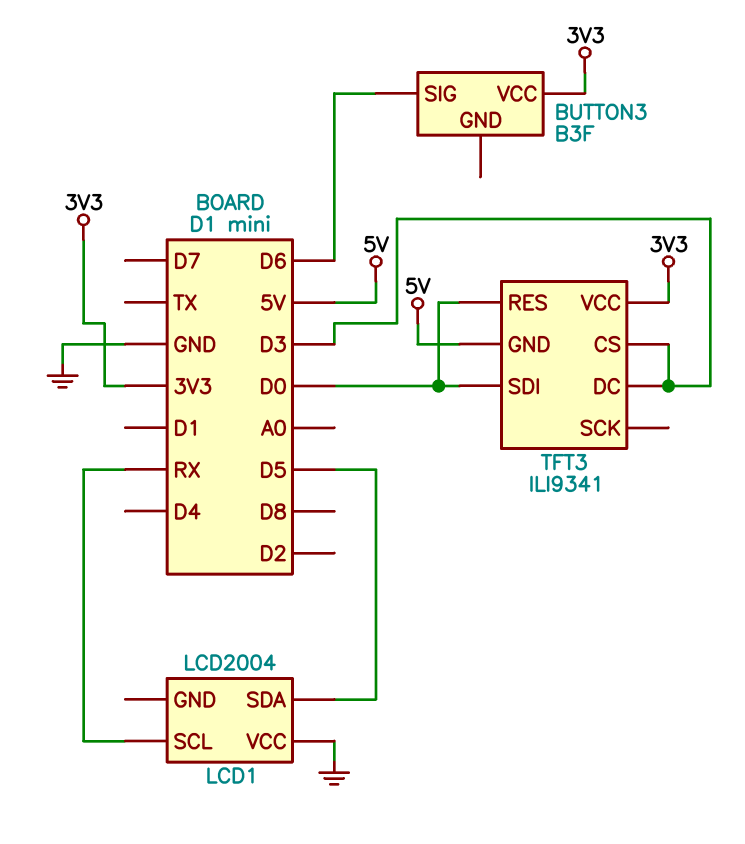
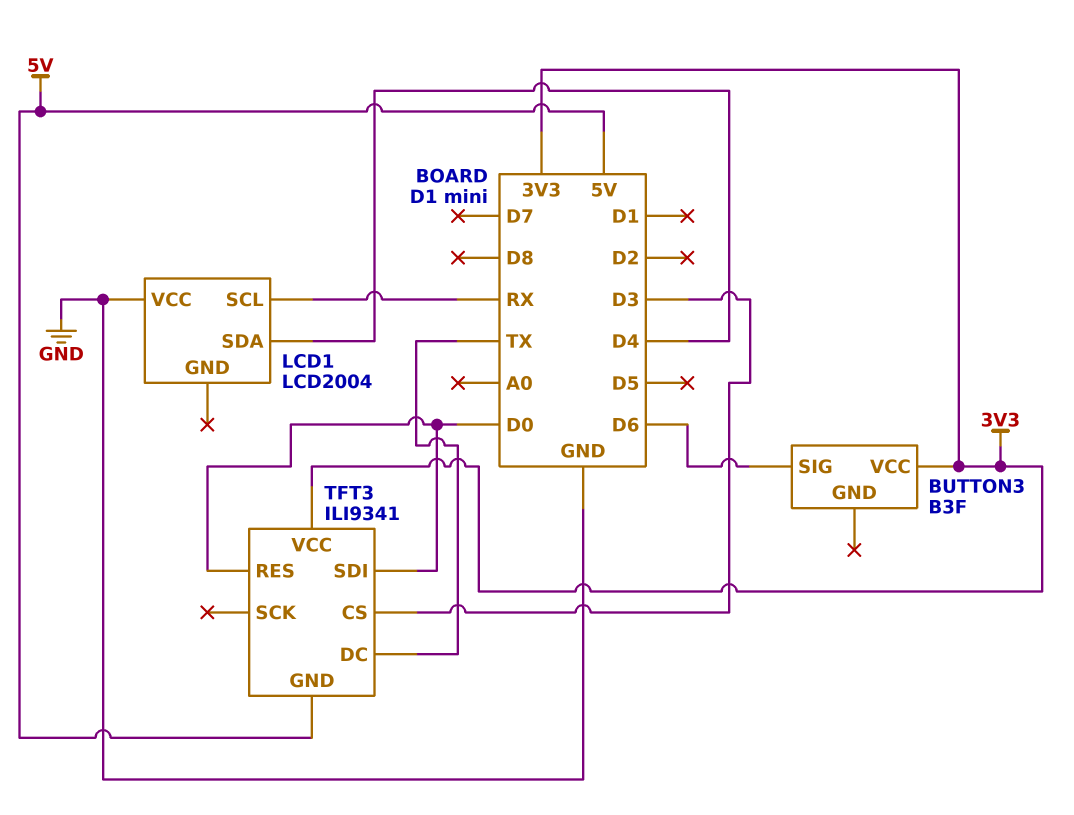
LCD1 pin SDA: D5 -> D4
TFT3 pin DC: D3 -> TX

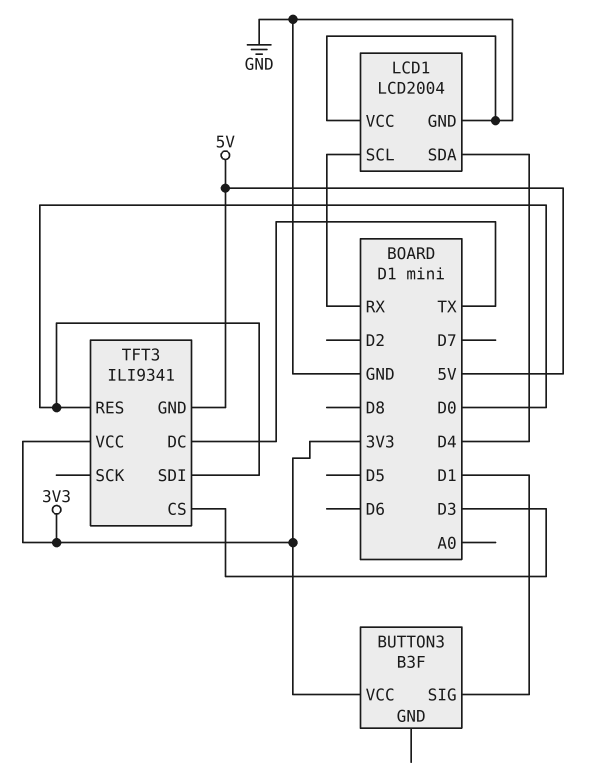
BUTTON3 pin SIG: D6 -> D1
LCD1 pin GND: none -> GND

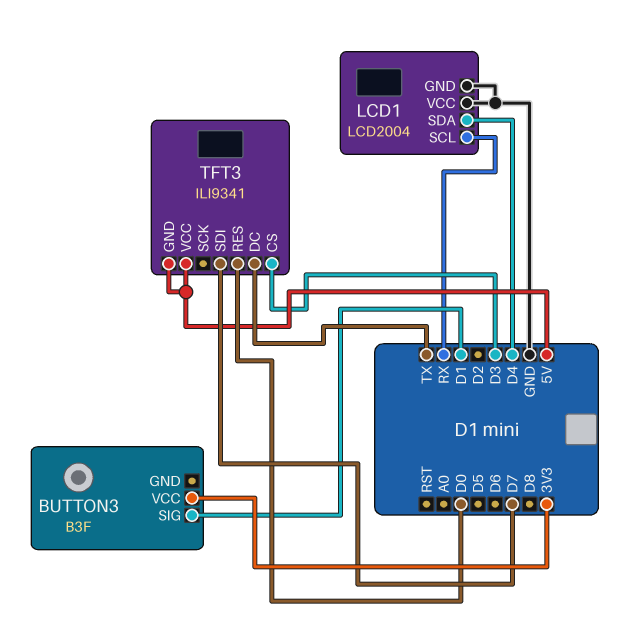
TFT3 pin SDI: D0 -> D7
TFT3 pin VCC: 3V3 -> 5V

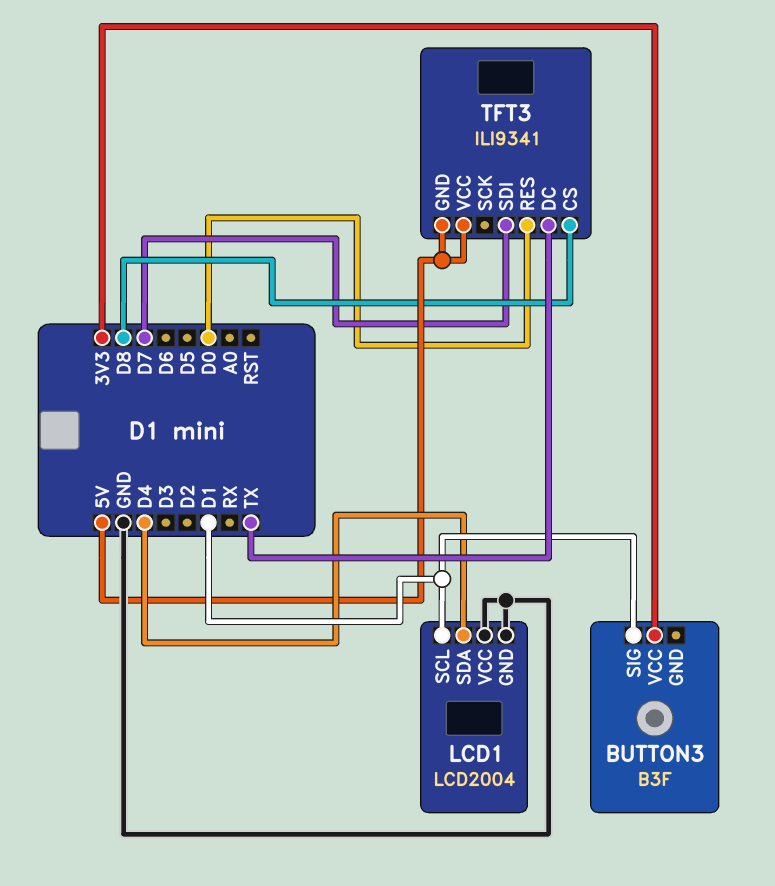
LCD1 pin SCL: RX -> D1
TFT3 pin CS: D3 -> D8

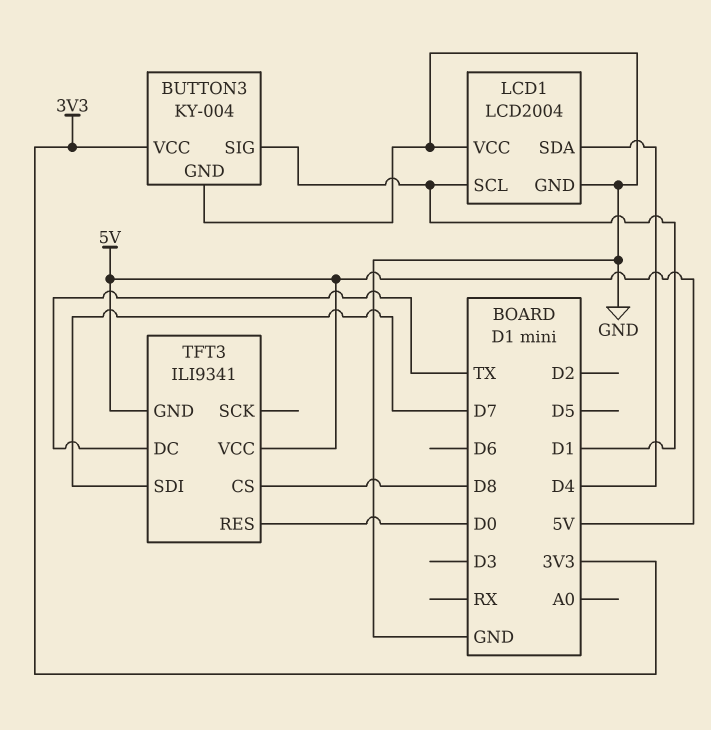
BUTTON3: B3F -> KY-004
BUTTON3 pin GND: none -> GND

